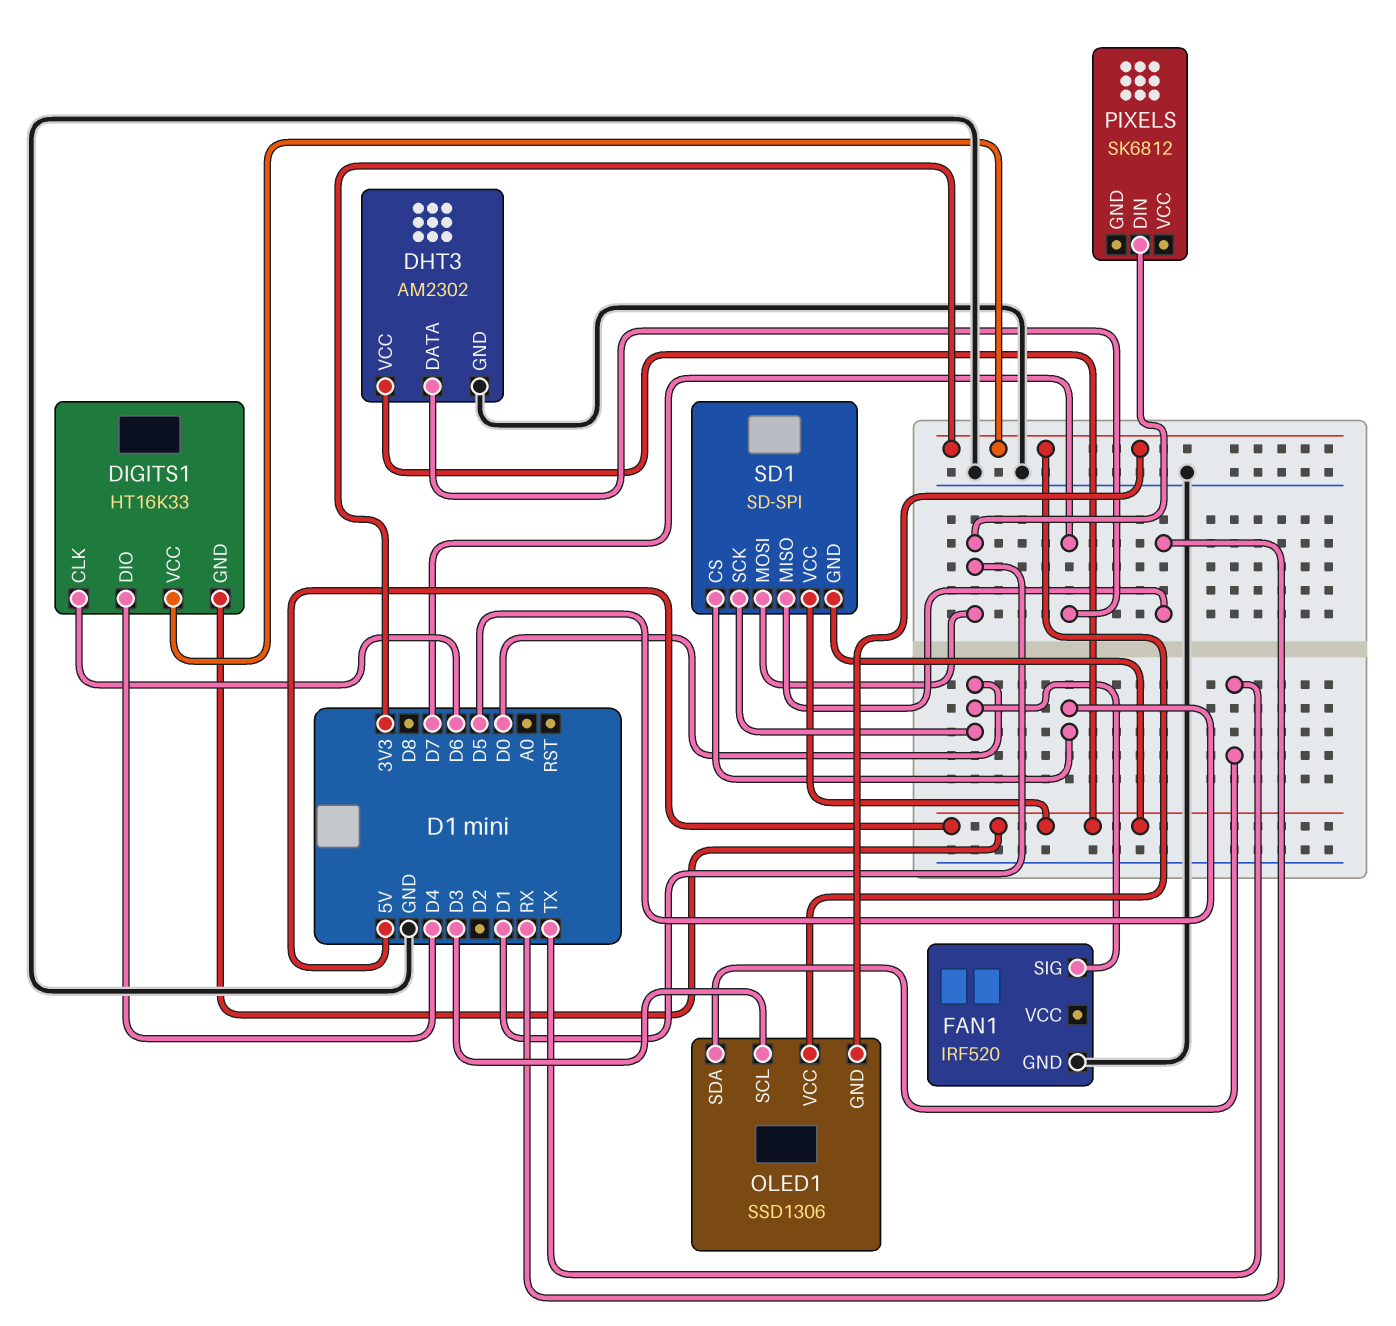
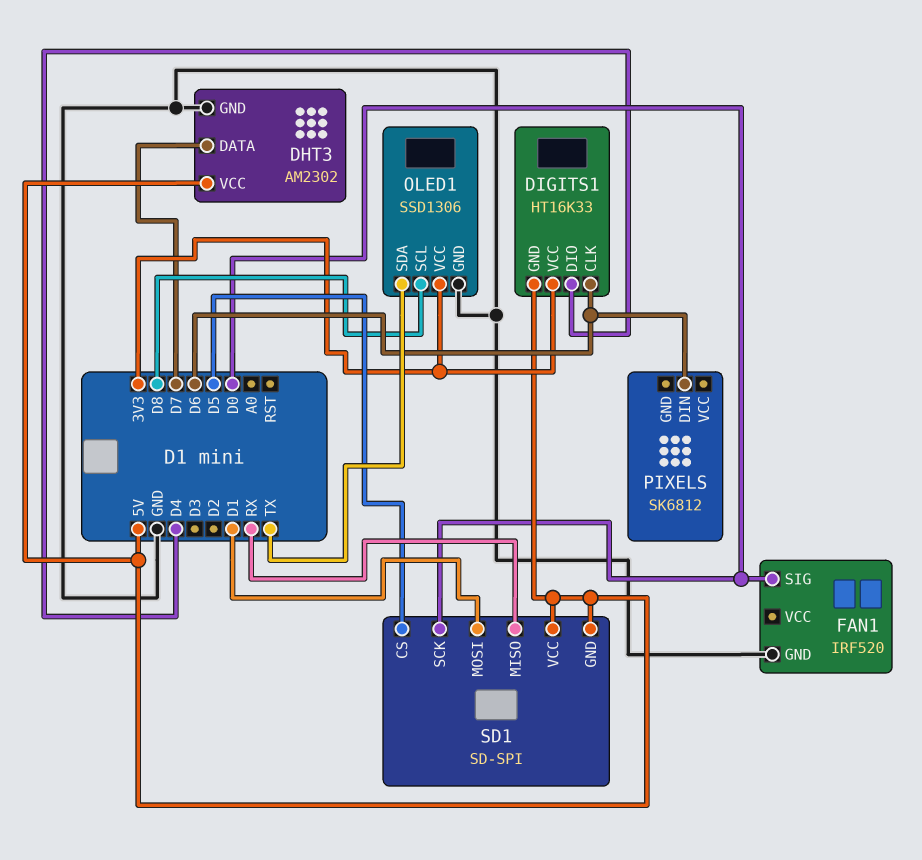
OLED1 pin GND: 3V3 -> GND
OLED1 pin SCL: D3 -> D8
PIXELS pin DIN: D1 -> D6

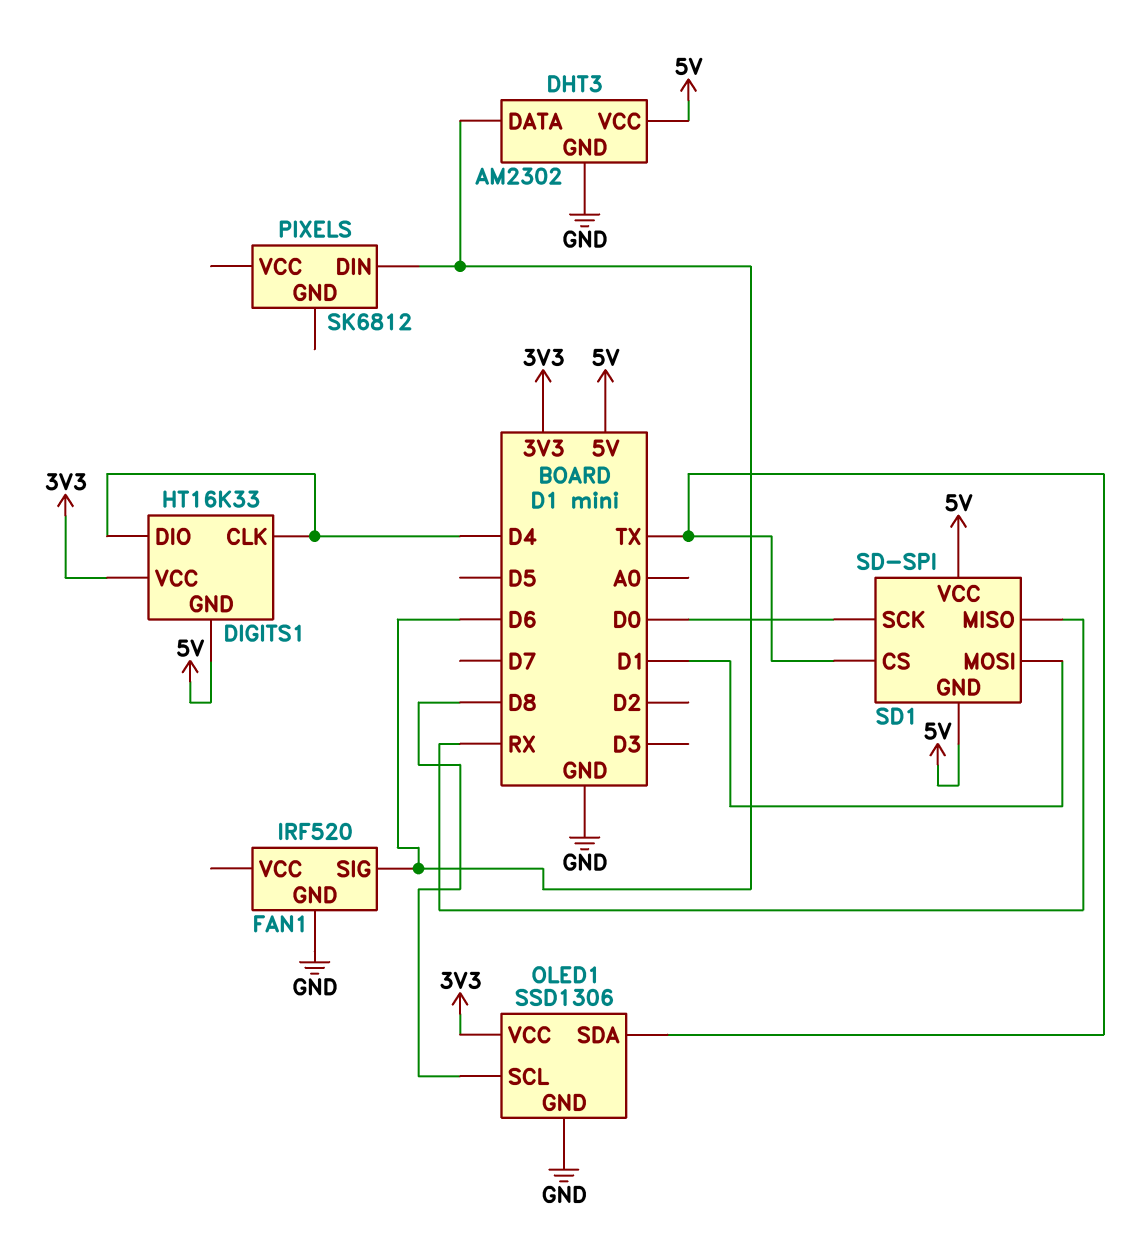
DHT3 pin DATA: D7 -> D6
DIGITS1 pin CLK: D6 -> D4
FAN1 pin SIG: D0 -> D6
SD1 pin CS: D5 -> TX

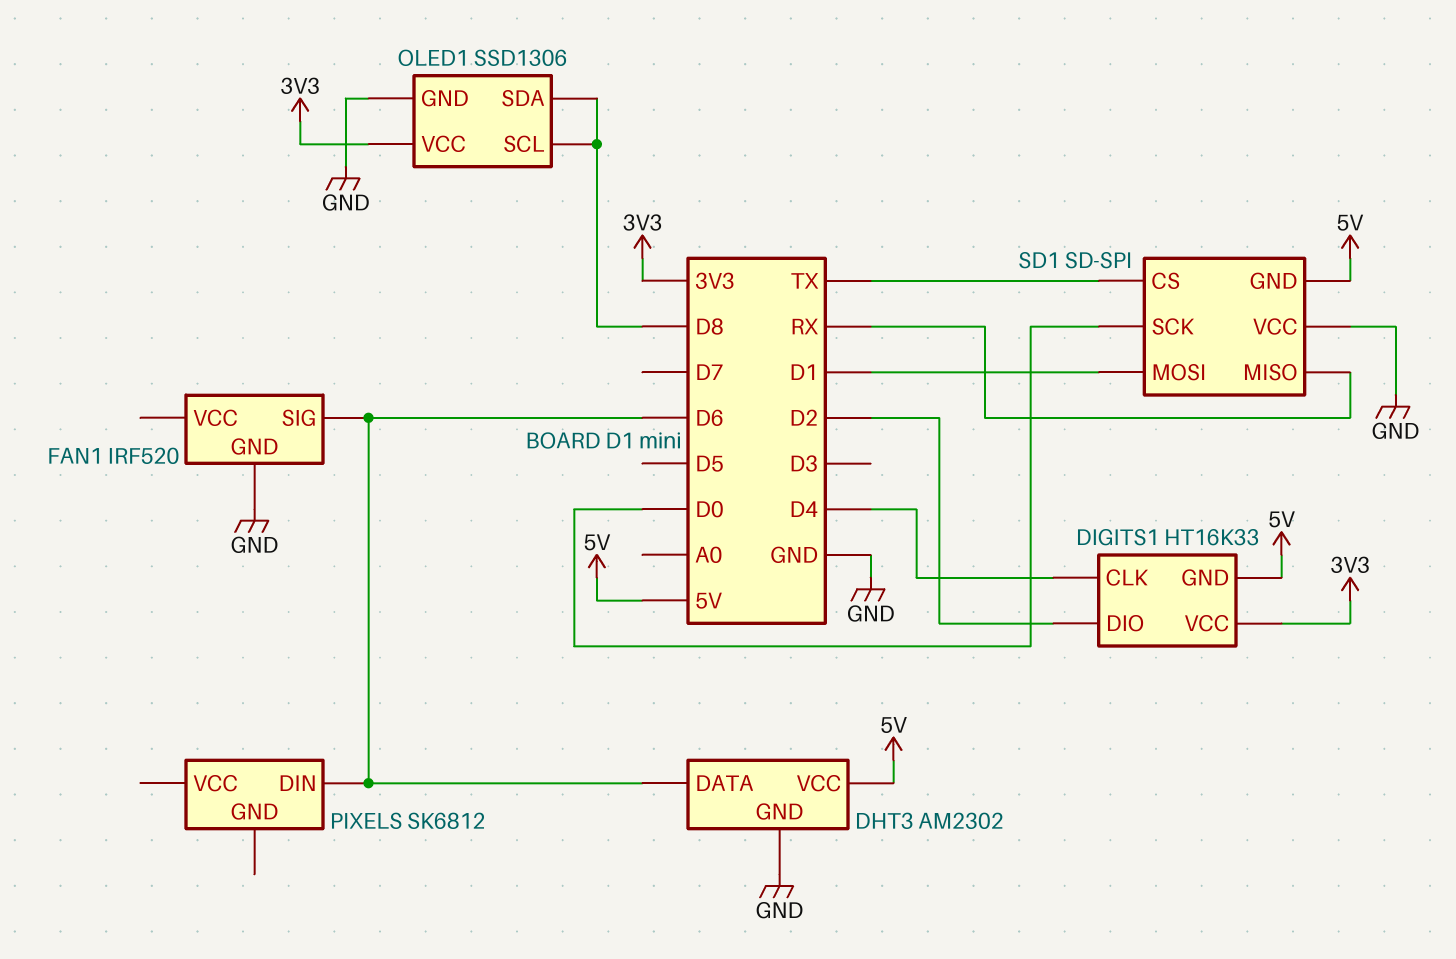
DIGITS1 pin DIO: D4 -> D2
OLED1 pin SDA: TX -> D8
SD1 pin VCC: 5V -> GND

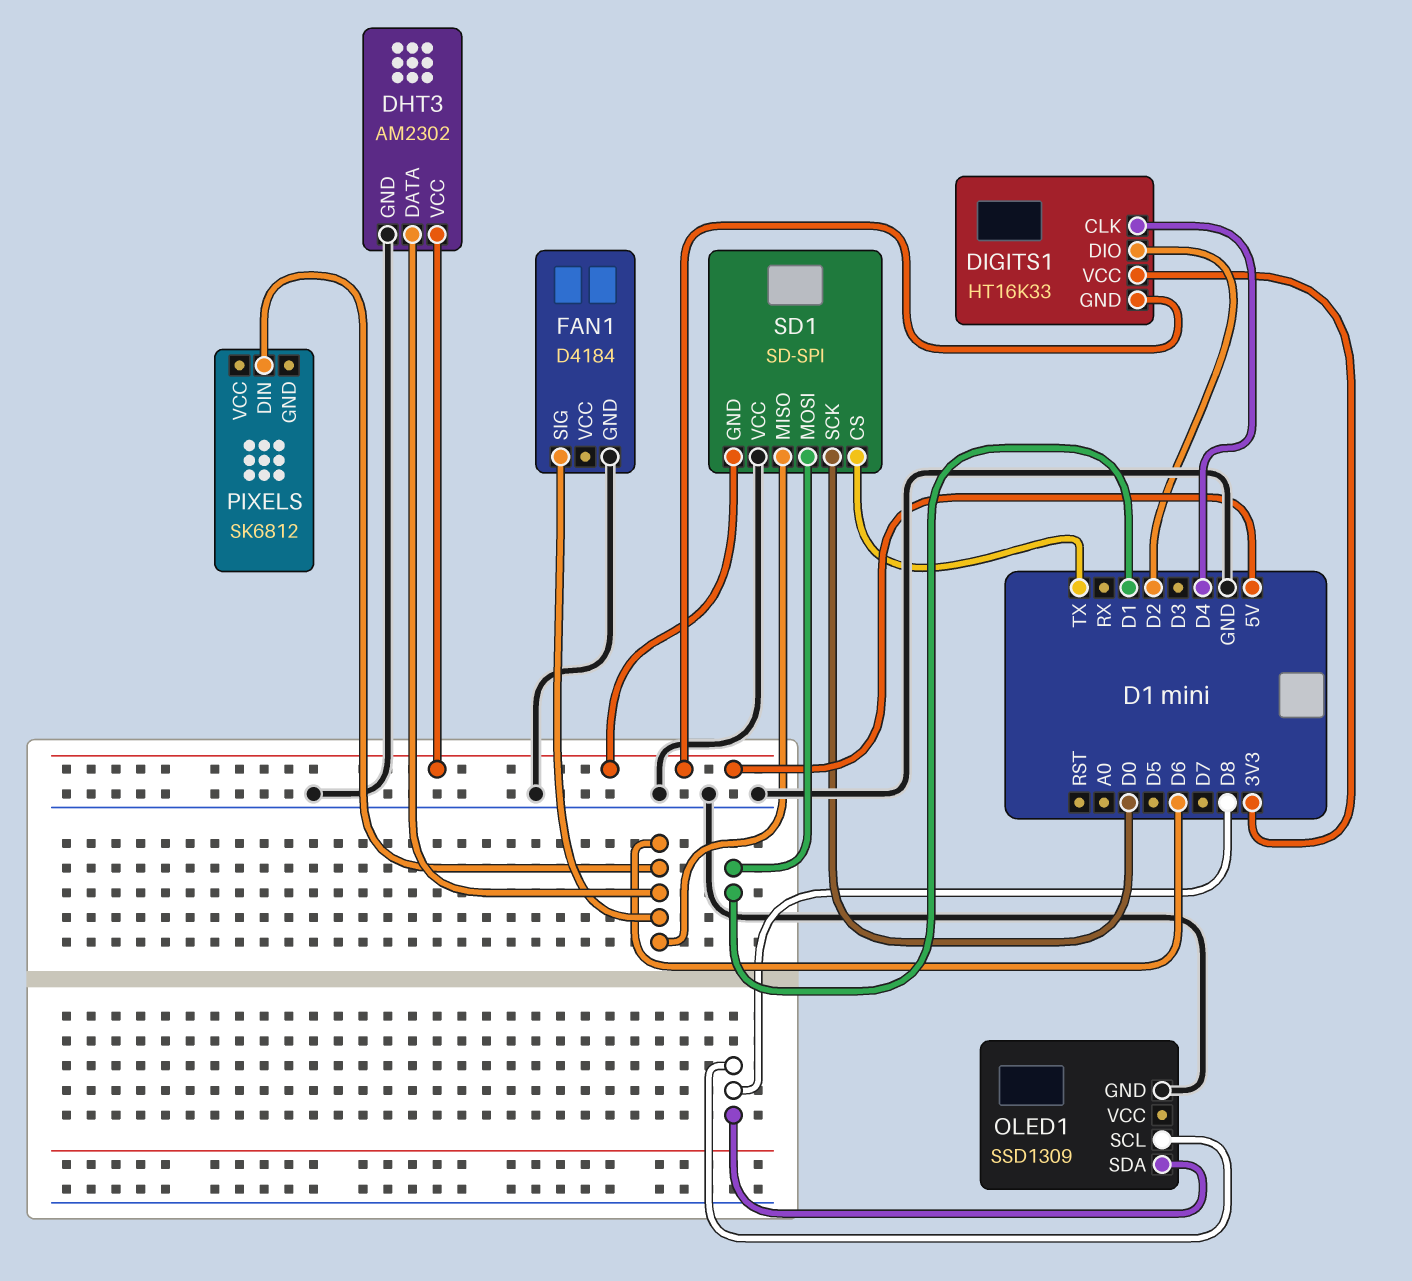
FAN1: IRF520 -> D4184
OLED1: SSD1306 -> SSD1309
OLED1 pin VCC: 3V3 -> none
SD1 pin MISO: RX -> D6

